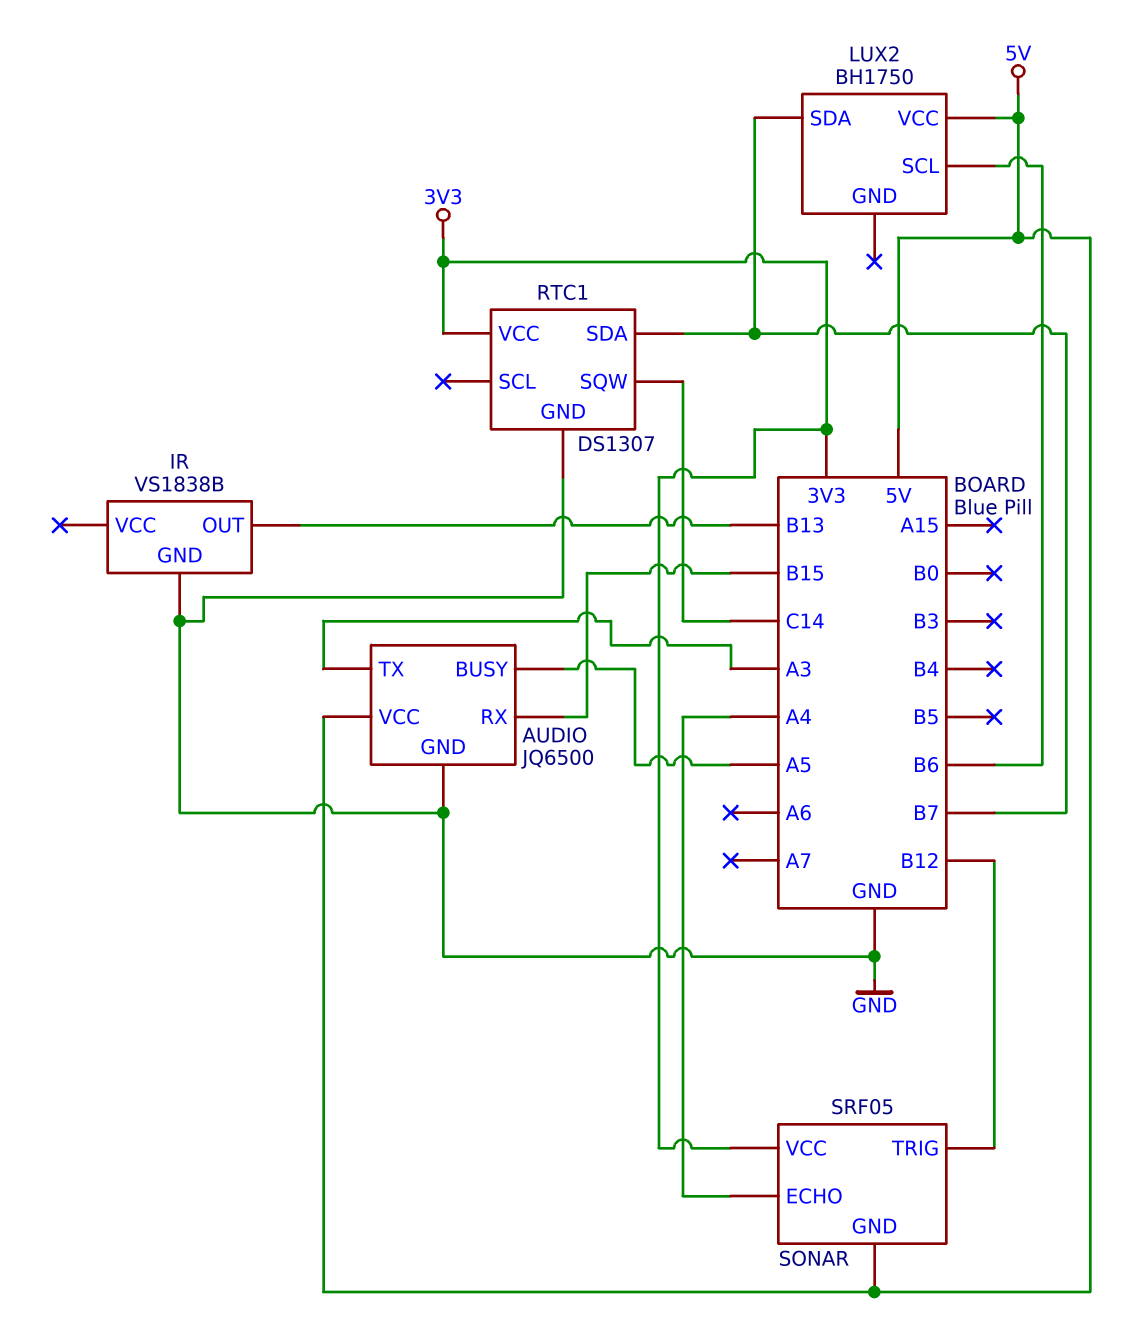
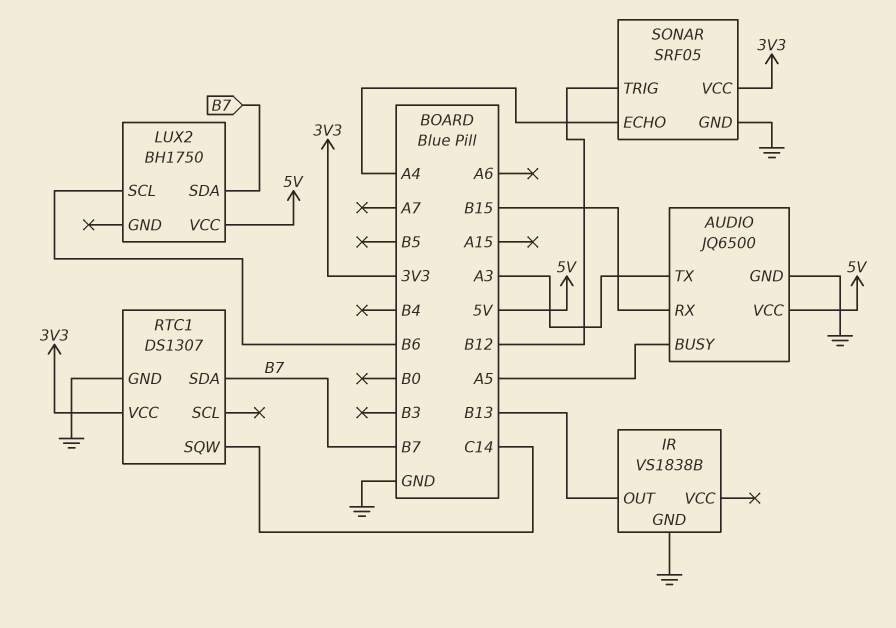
SONAR pin GND: 5V -> GND

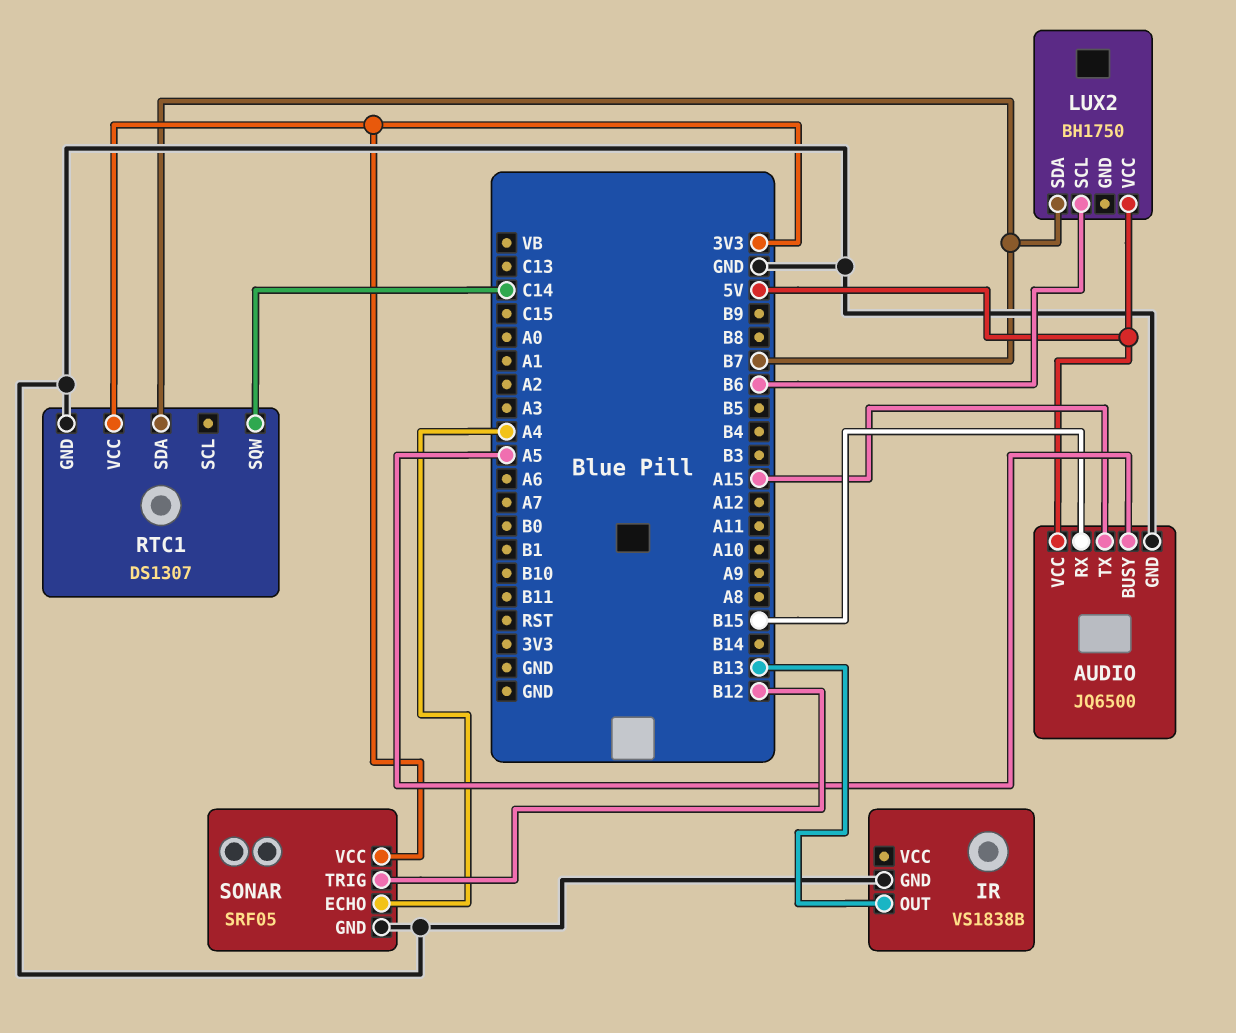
AUDIO pin TX: A3 -> A15

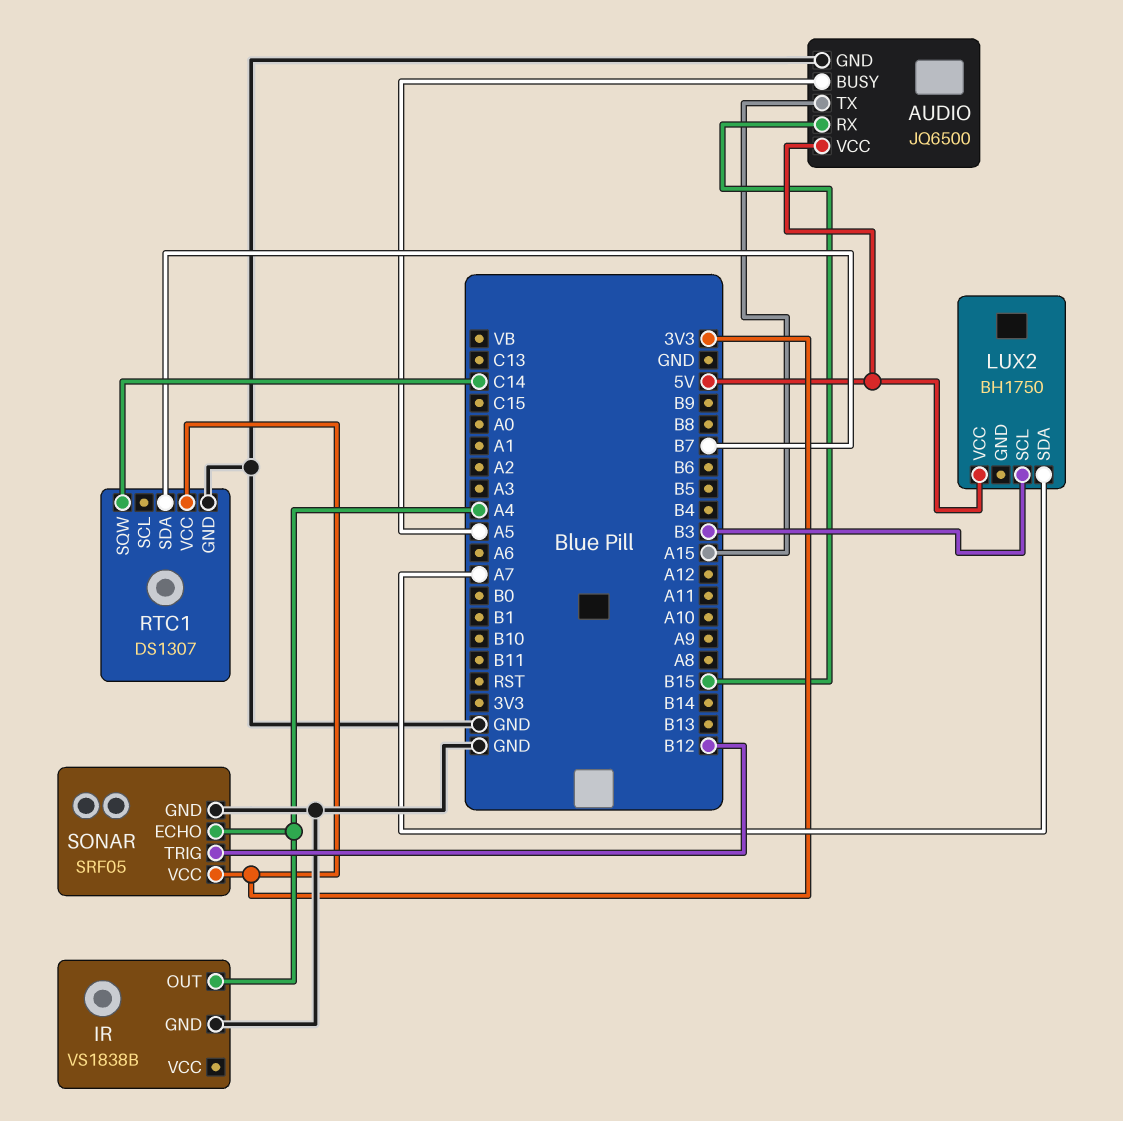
IR pin OUT: B13 -> A4
LUX2 pin SCL: B6 -> B3
LUX2 pin SDA: B7 -> A7

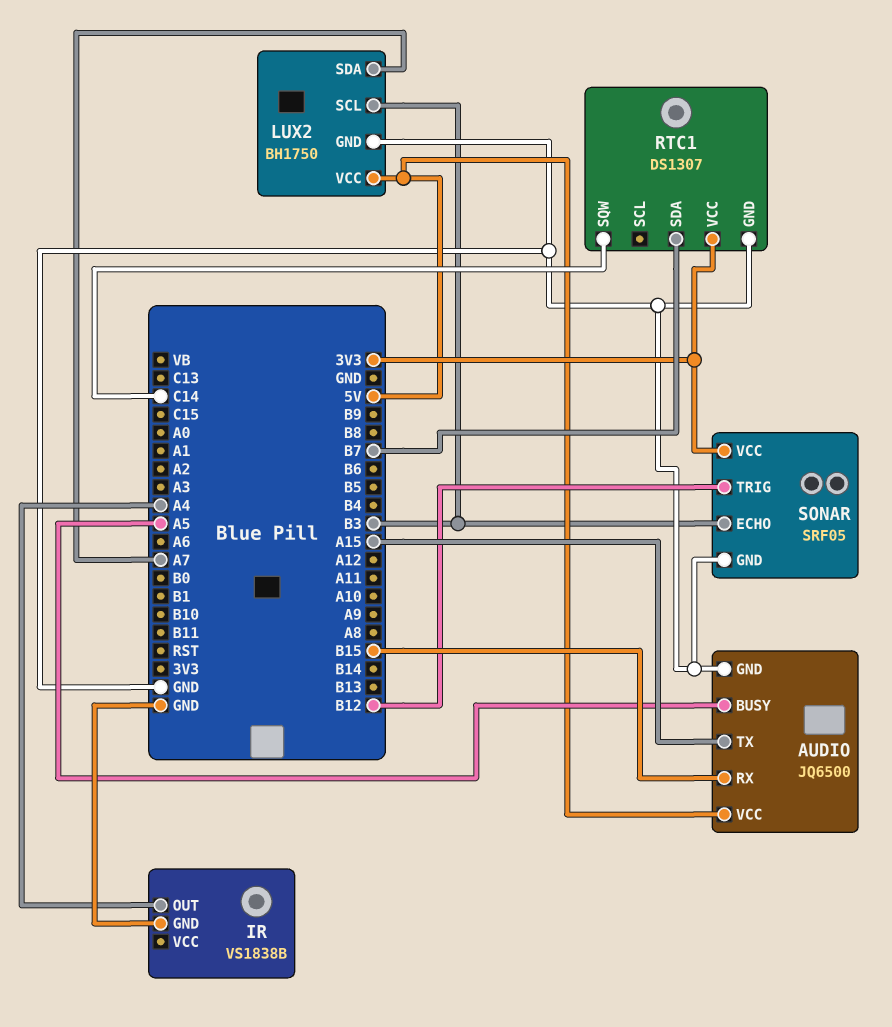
LUX2 pin GND: none -> GND
SONAR pin ECHO: A4 -> B3

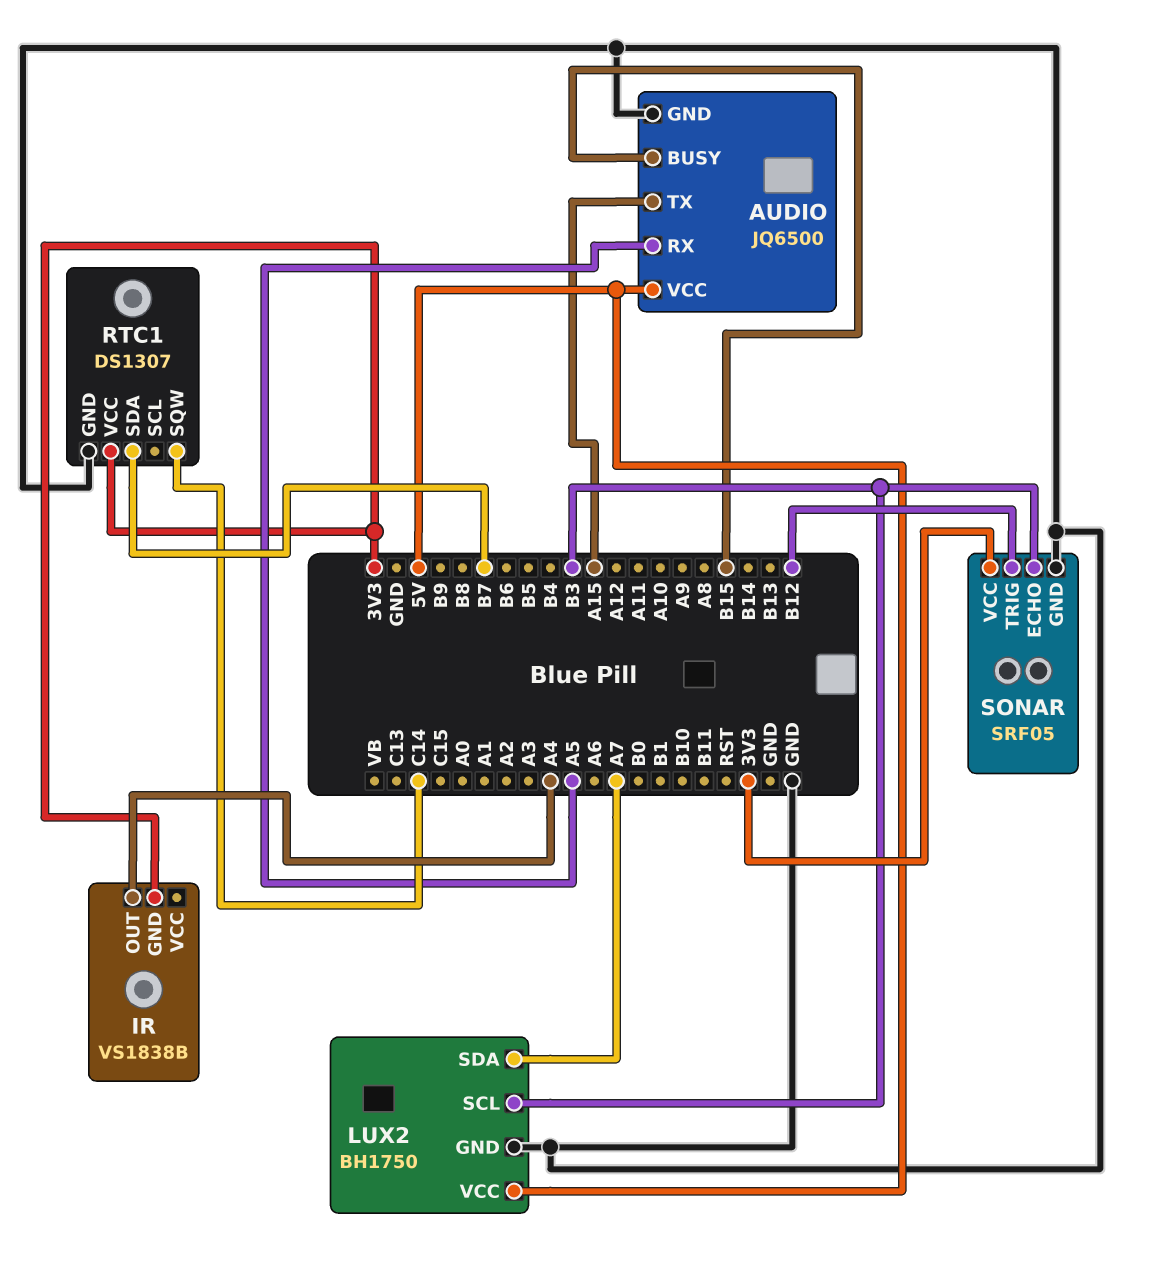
AUDIO pin BUSY: A5 -> B15
AUDIO pin RX: B15 -> A5
IR pin GND: GND -> 3V3

